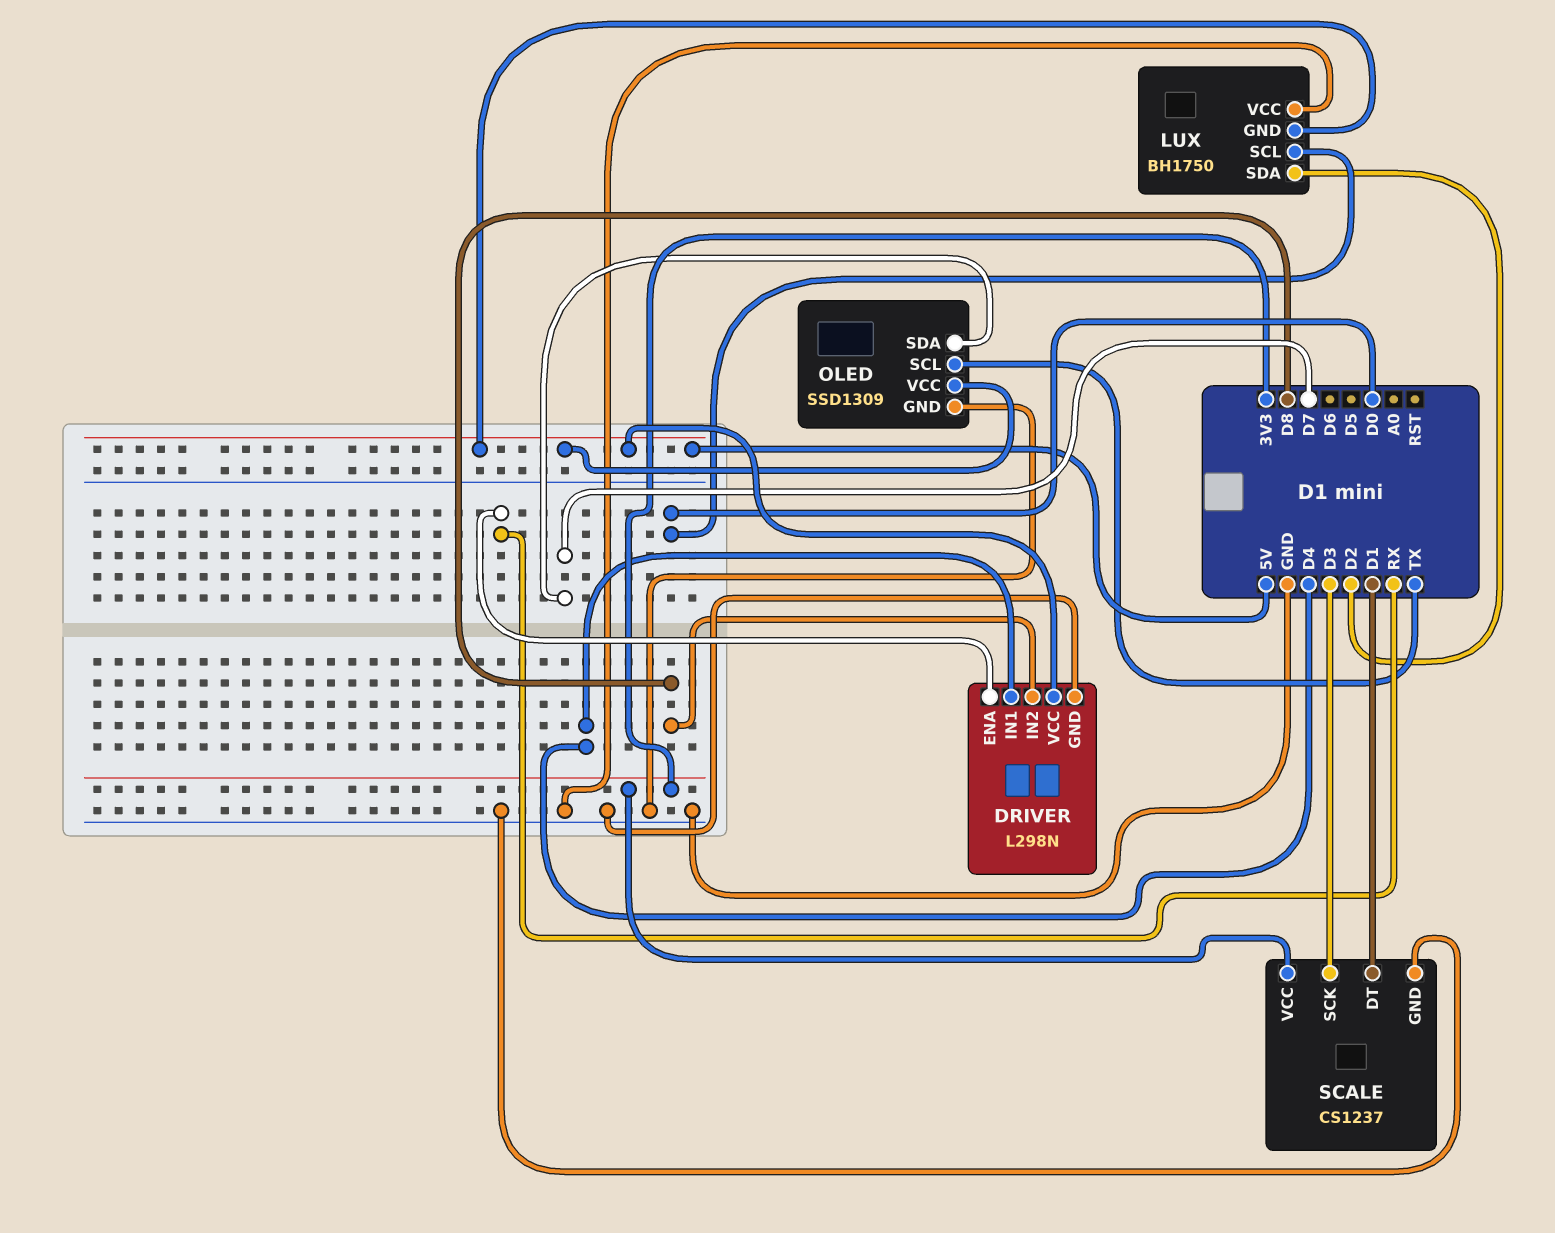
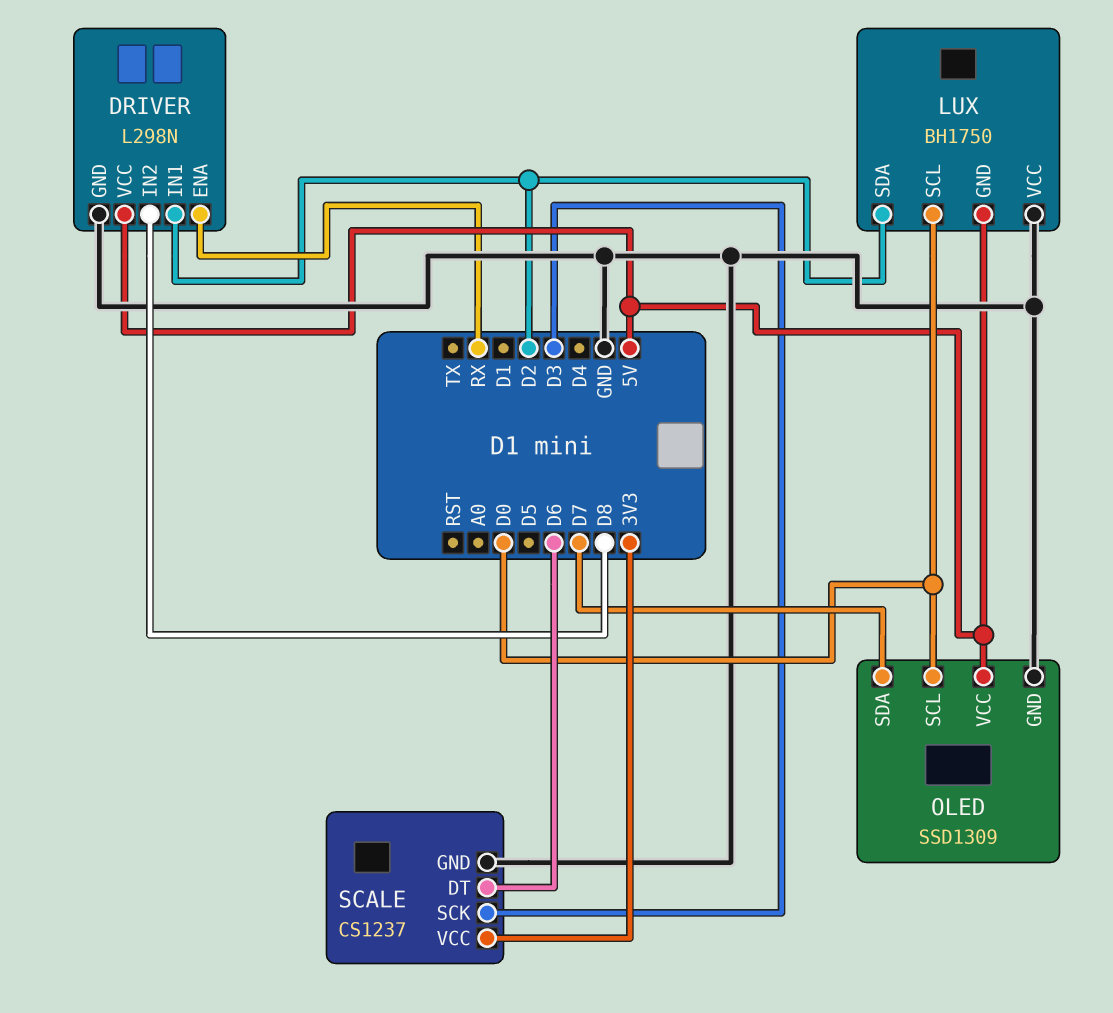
DRIVER pin IN1: D4 -> D2
OLED pin SCL: TX -> D0
SCALE pin DT: D1 -> D6

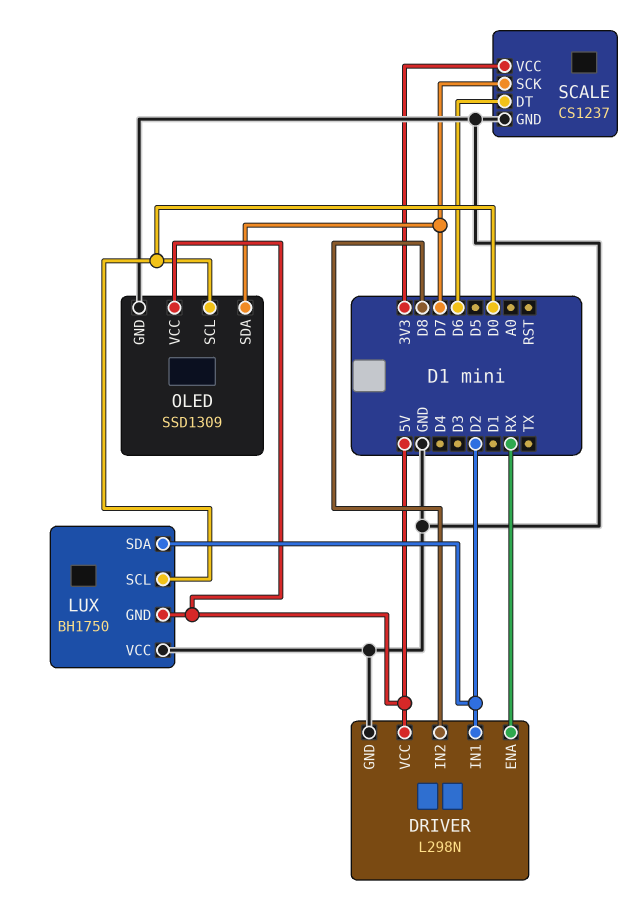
SCALE pin SCK: D3 -> D7

